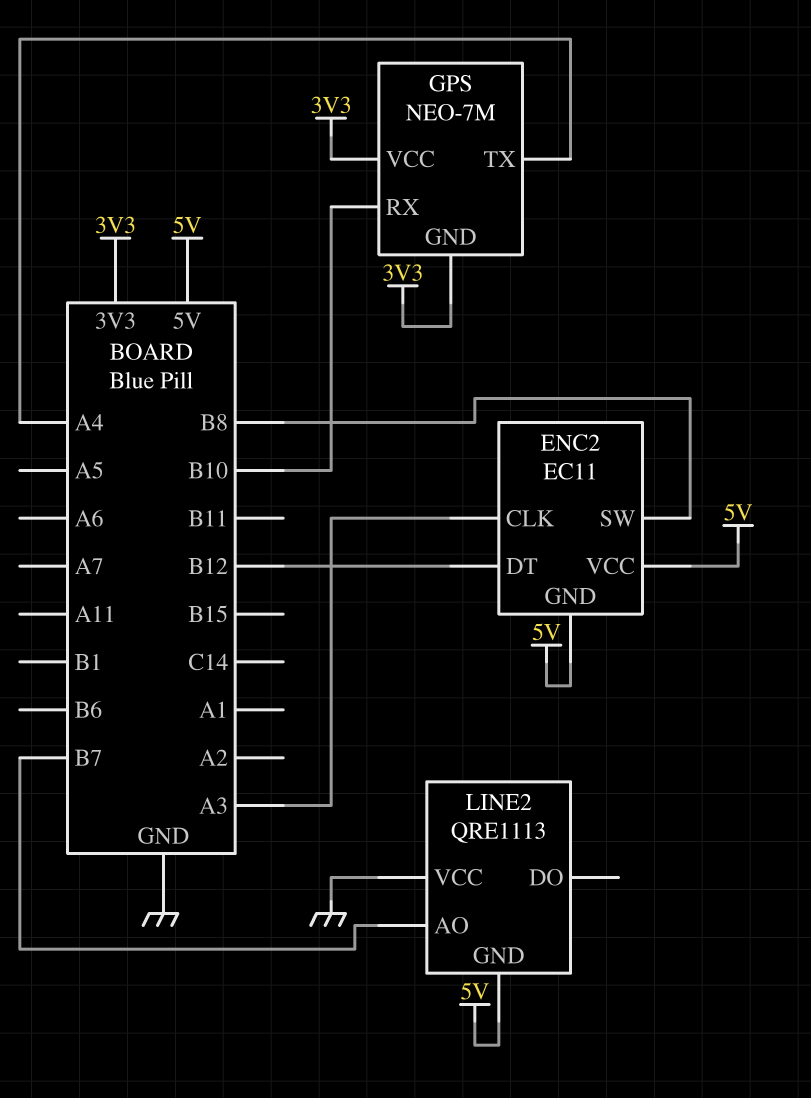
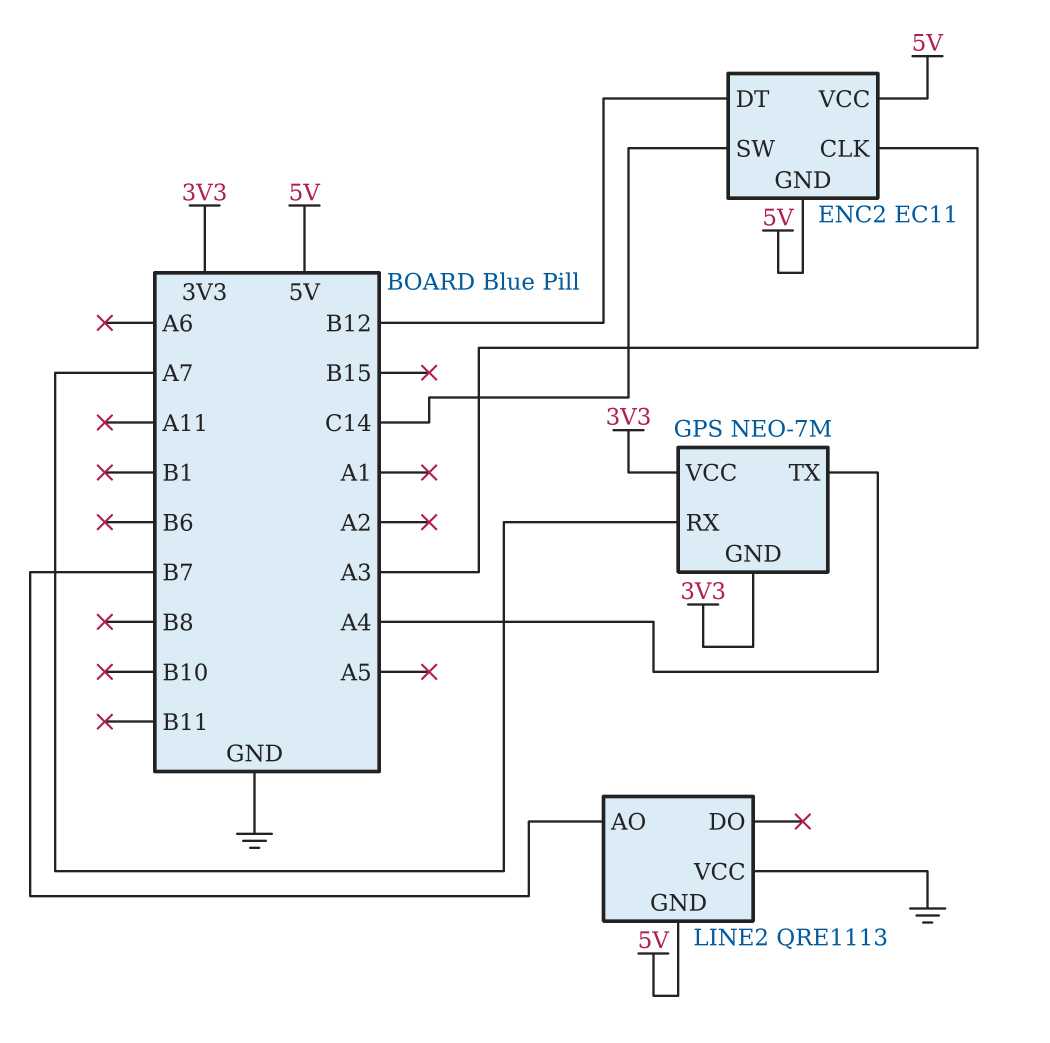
ENC2 pin SW: B8 -> C14
GPS pin RX: B10 -> A7

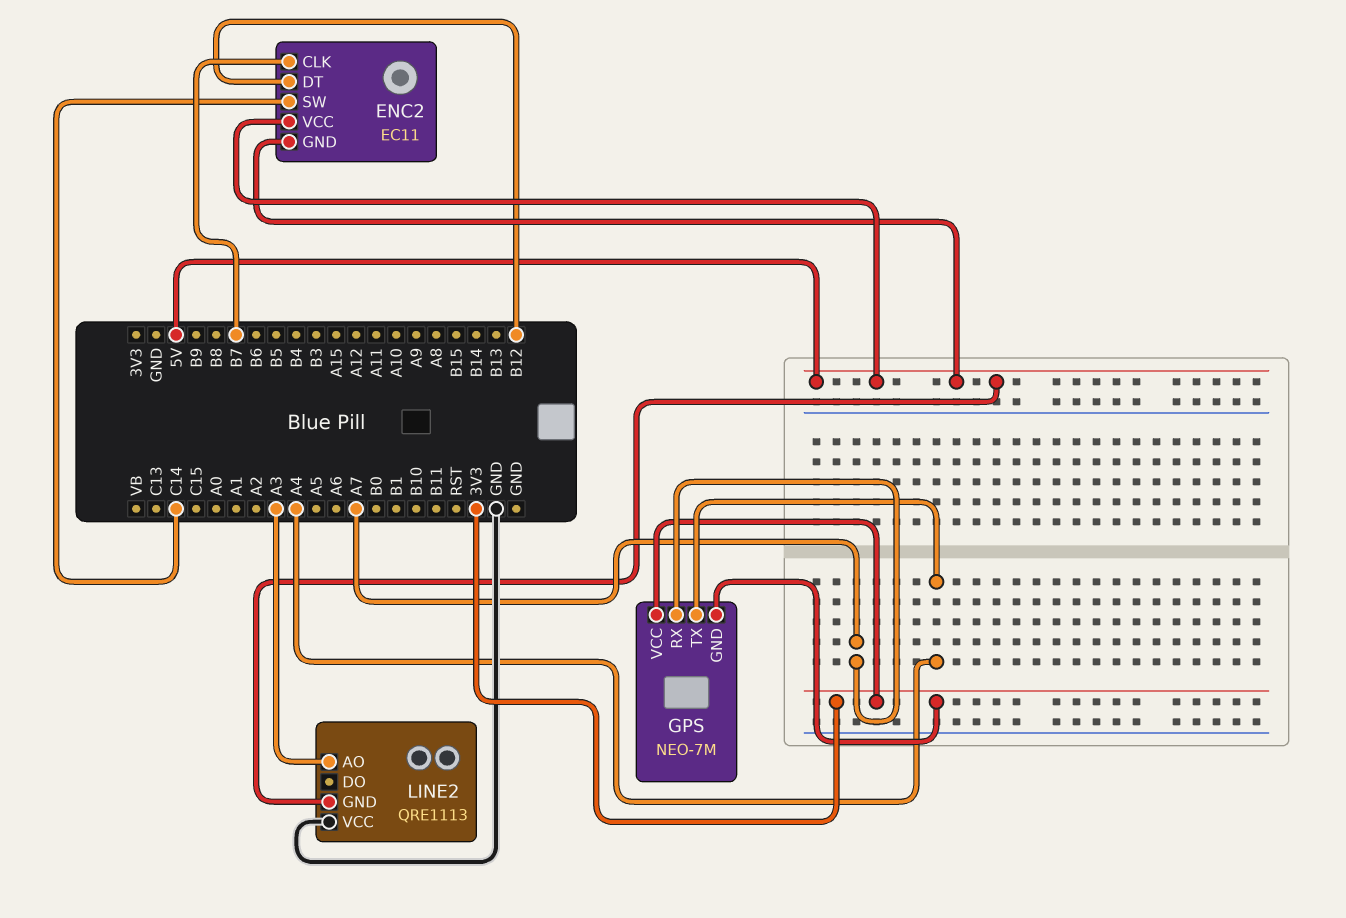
ENC2 pin CLK: A3 -> B7
LINE2 pin AO: B7 -> A3

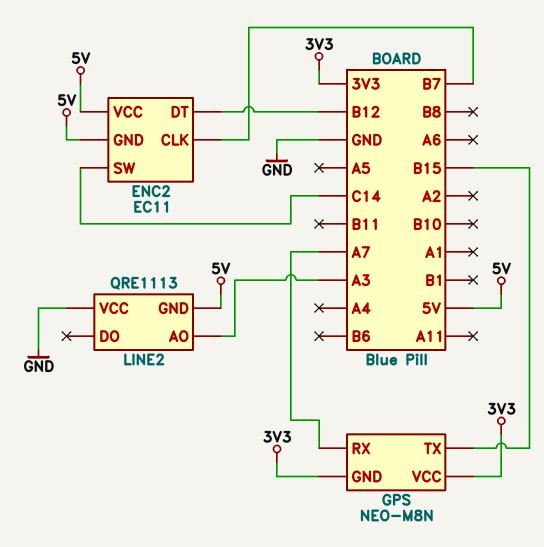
GPS: NEO-7M -> NEO-M8N
GPS pin TX: A4 -> B15

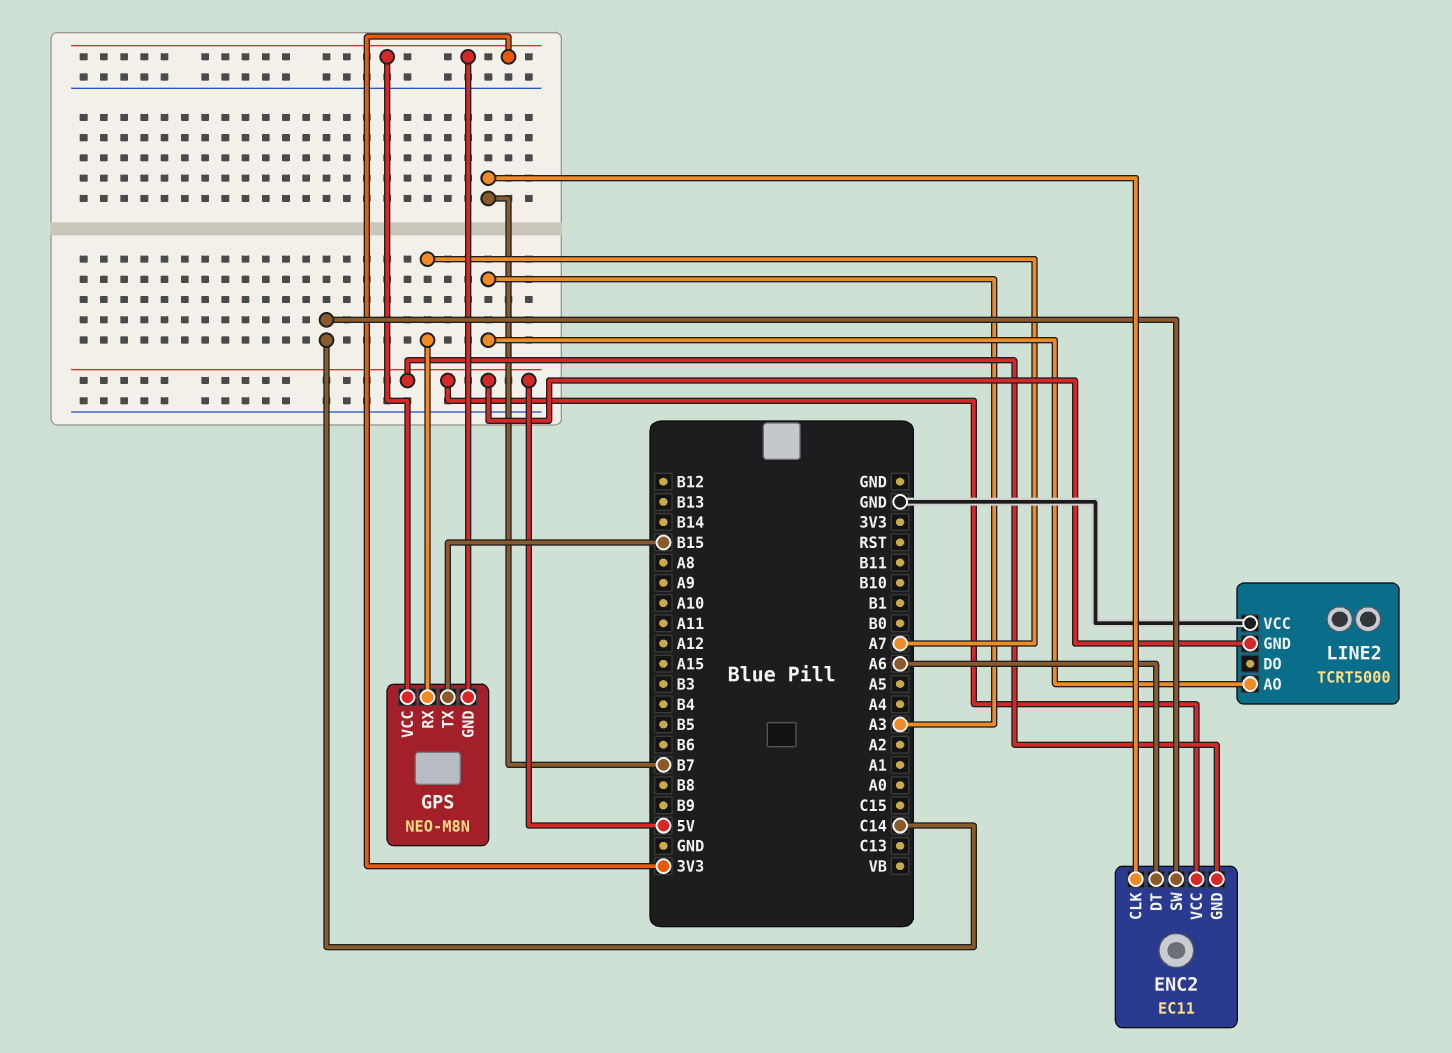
ENC2 pin DT: B12 -> A6
LINE2: QRE1113 -> TCRT5000

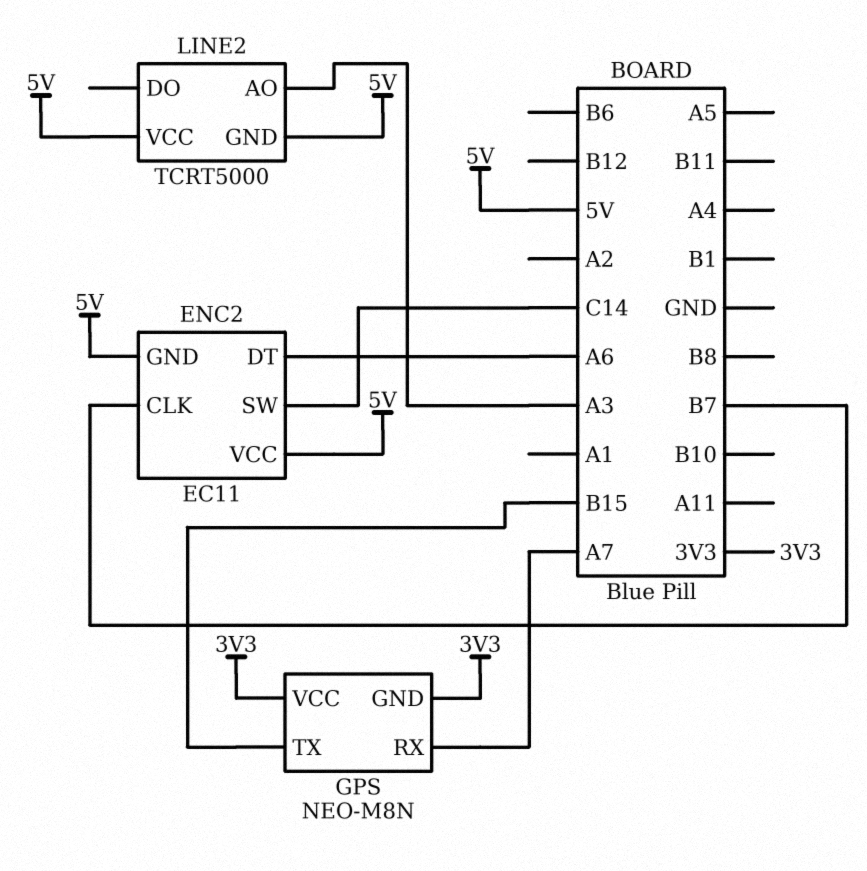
LINE2 pin VCC: GND -> 5V

